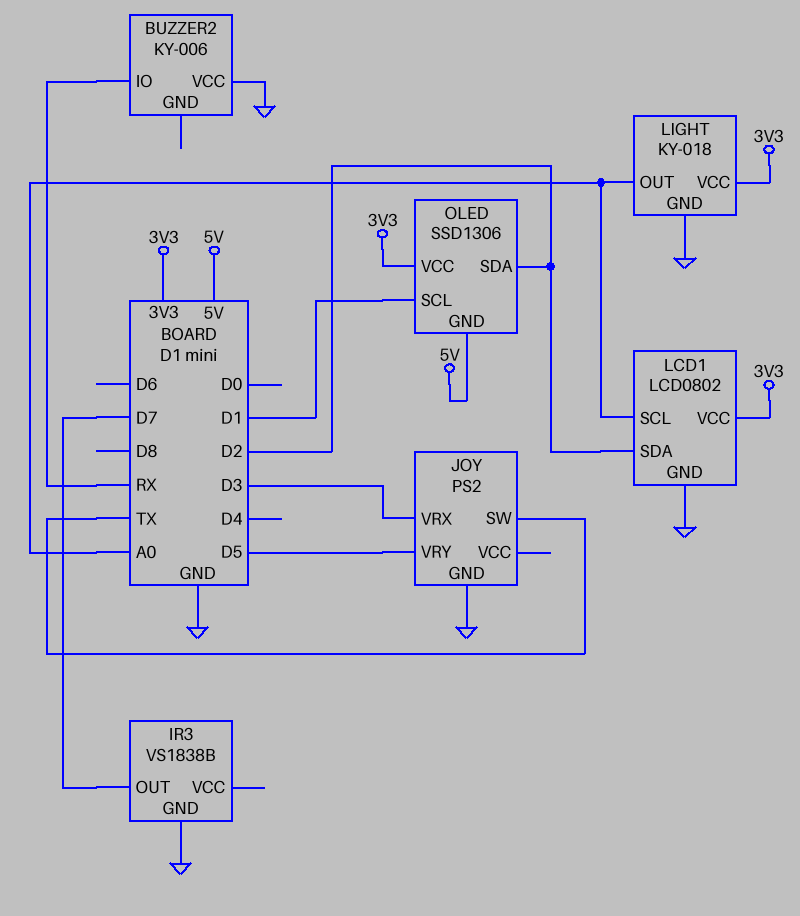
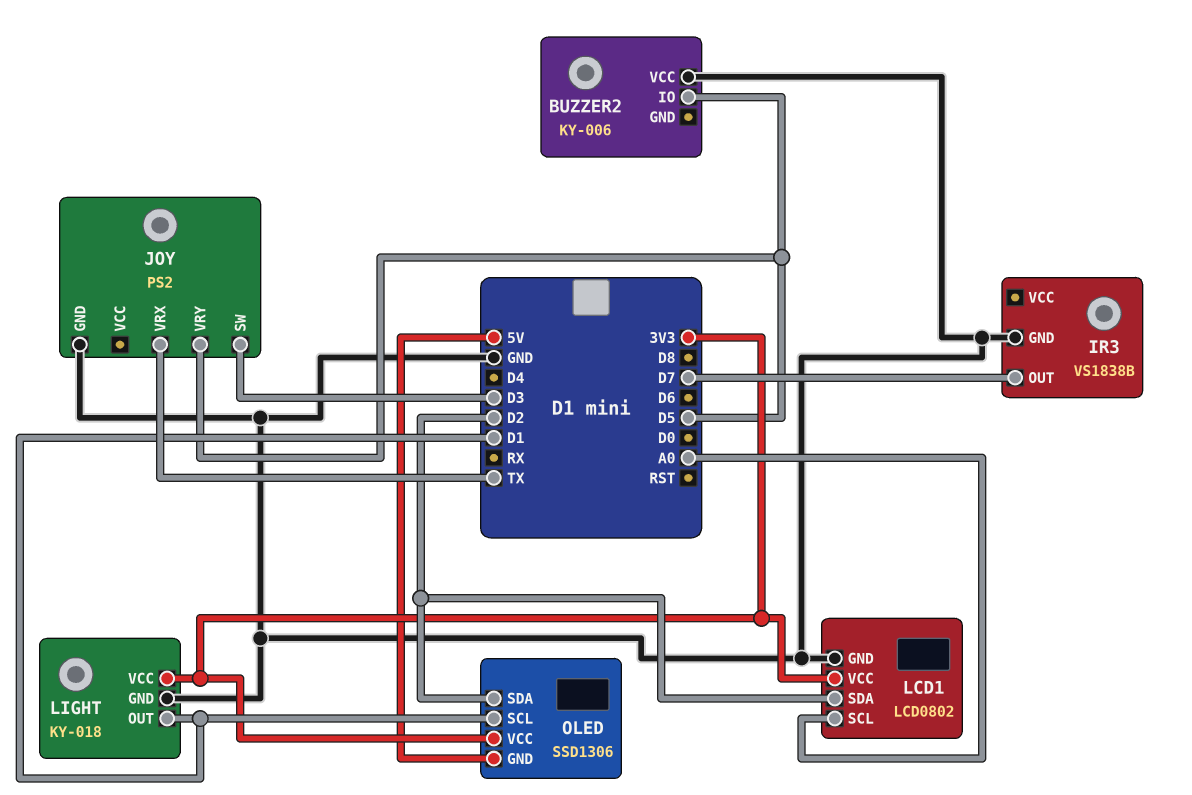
BUZZER2 pin IO: RX -> D5
JOY pin SW: TX -> D3
JOY pin VRX: D3 -> TX
LIGHT pin OUT: A0 -> D1

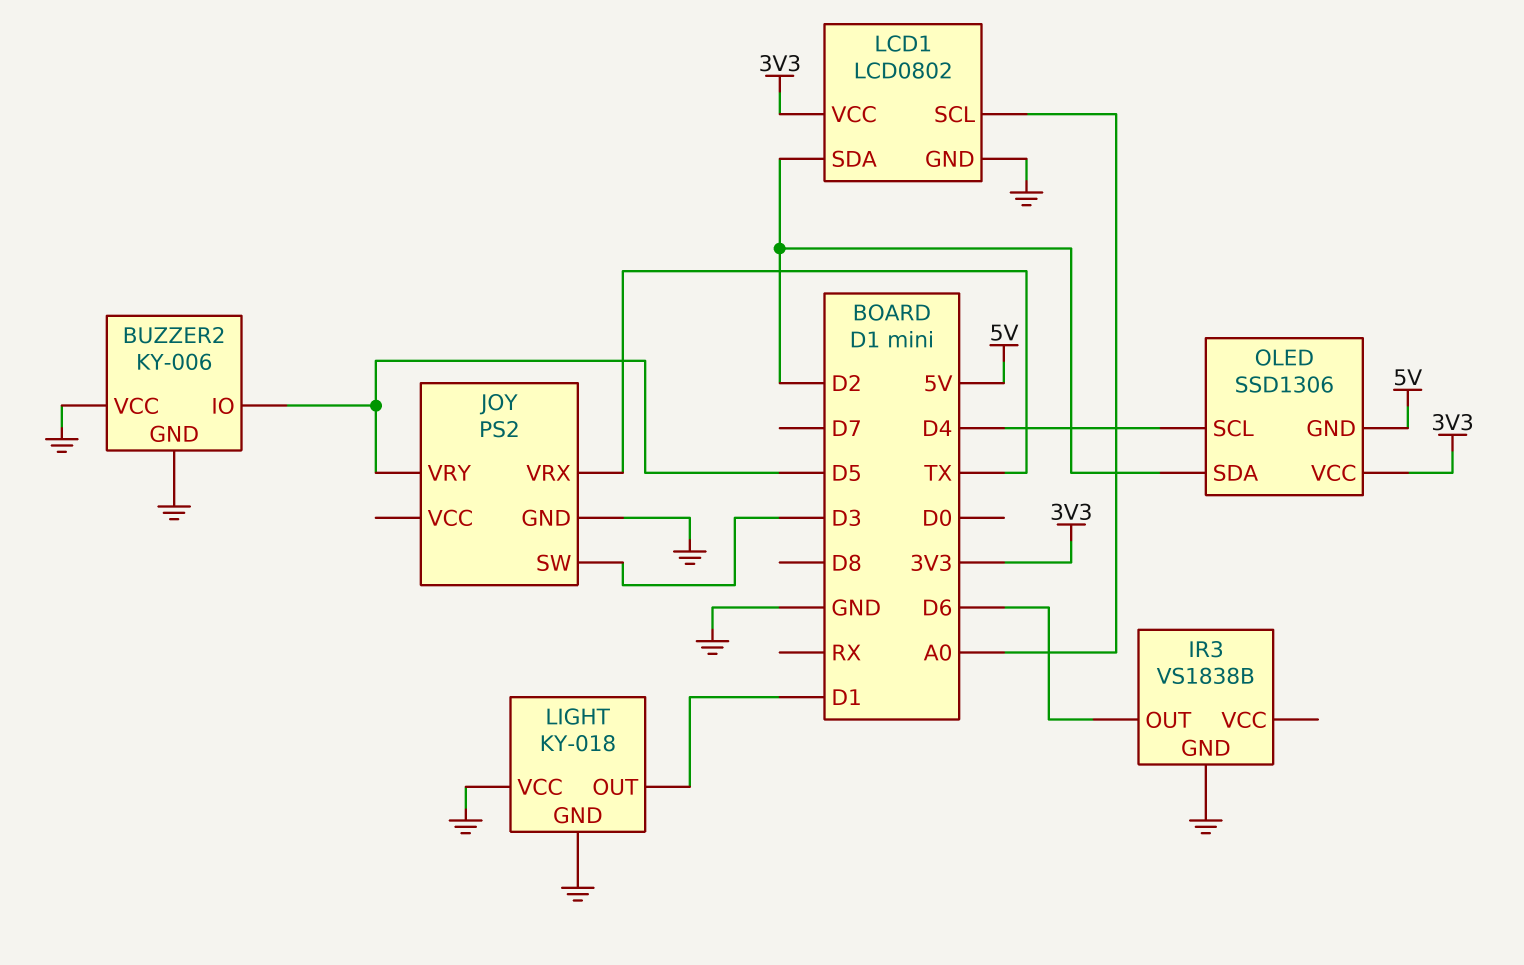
BUZZER2 pin GND: none -> GND
IR3 pin OUT: D7 -> D6
LIGHT pin VCC: 3V3 -> GND
OLED pin SCL: D1 -> D4

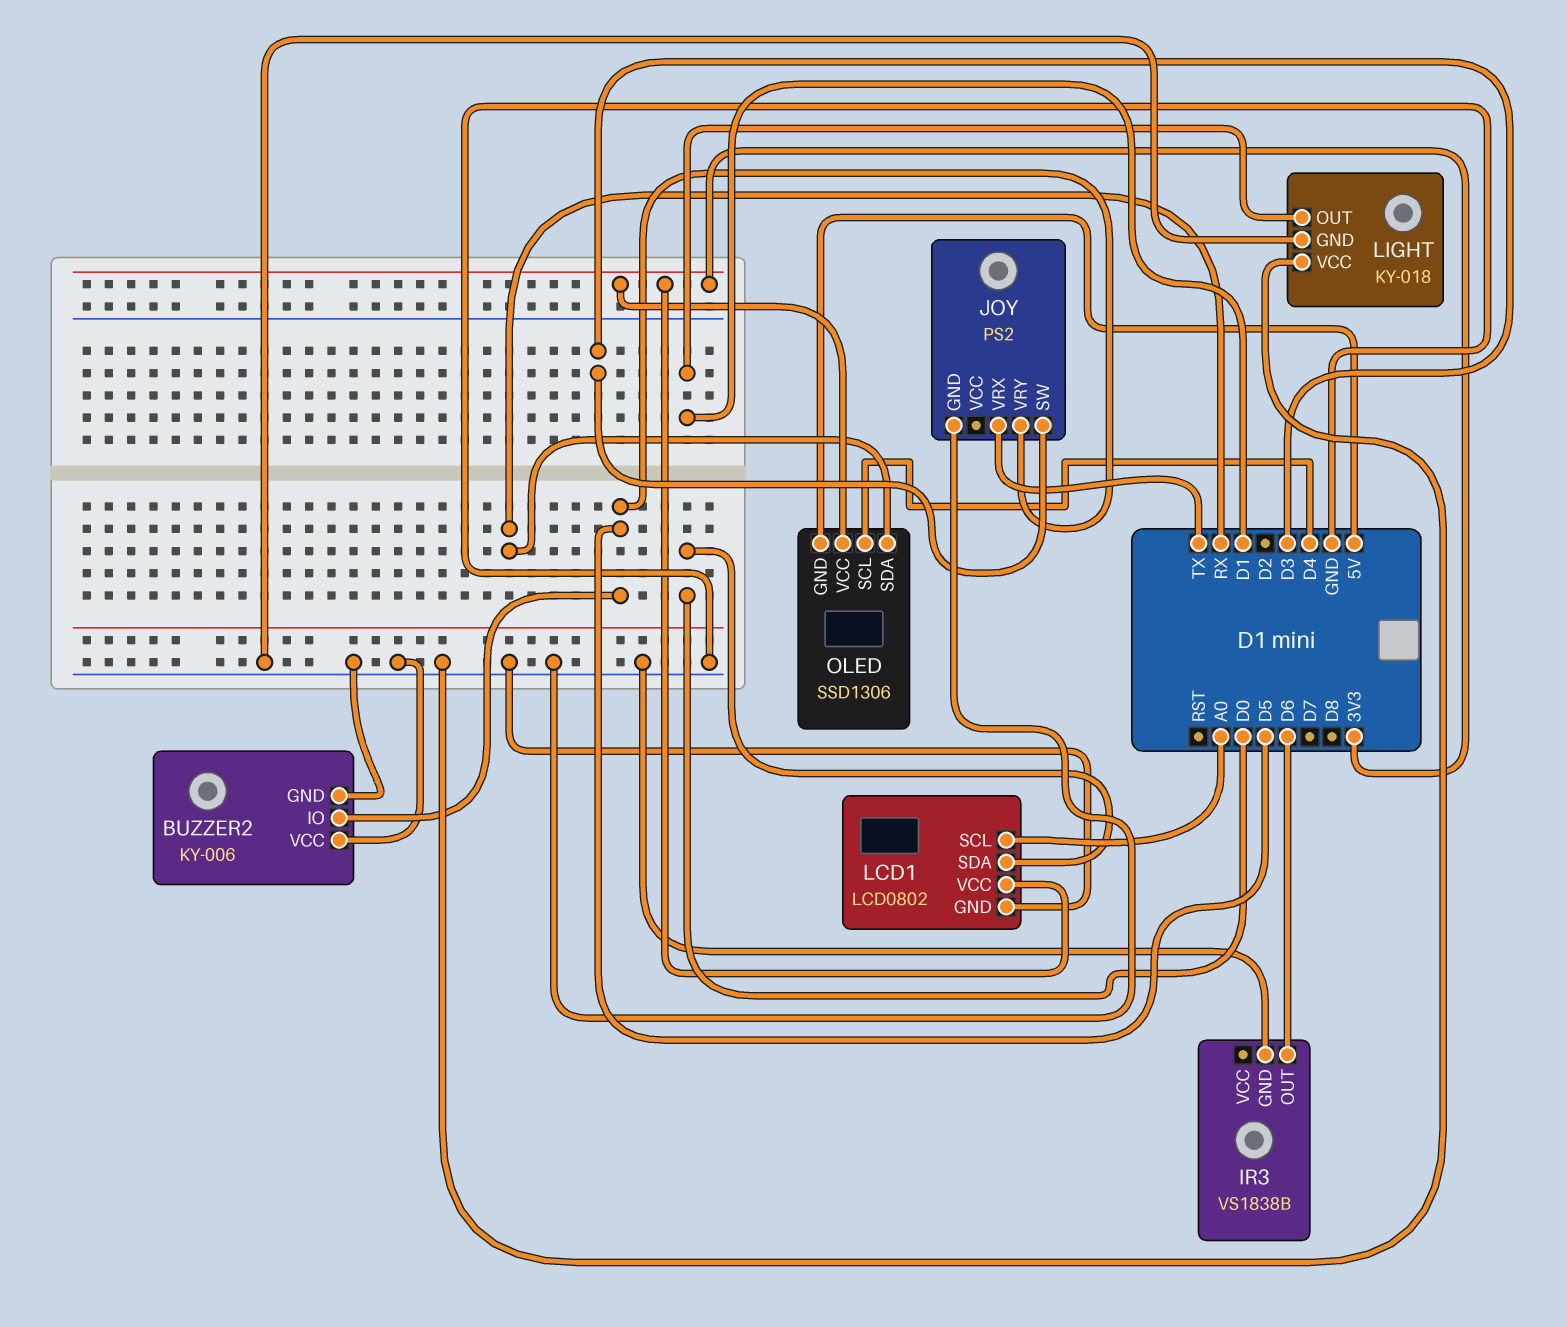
LCD1 pin SDA: D2 -> D0
OLED pin SDA: D2 -> RX

